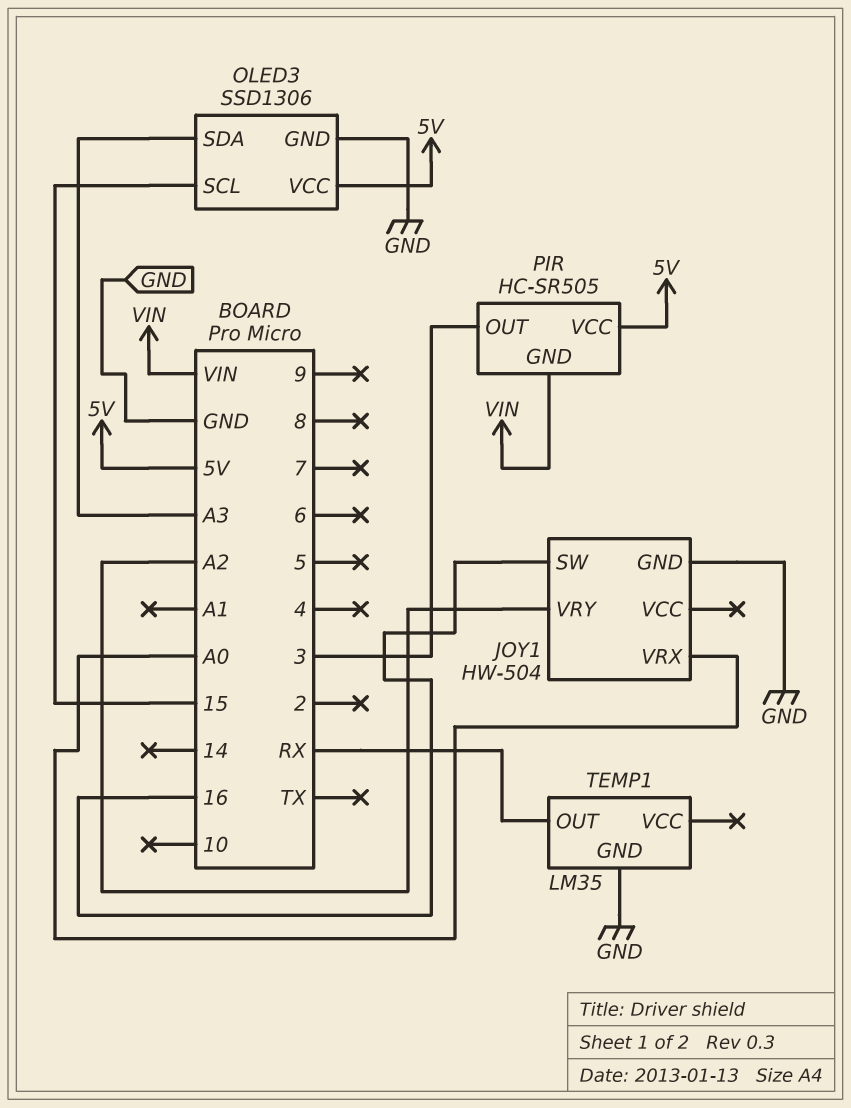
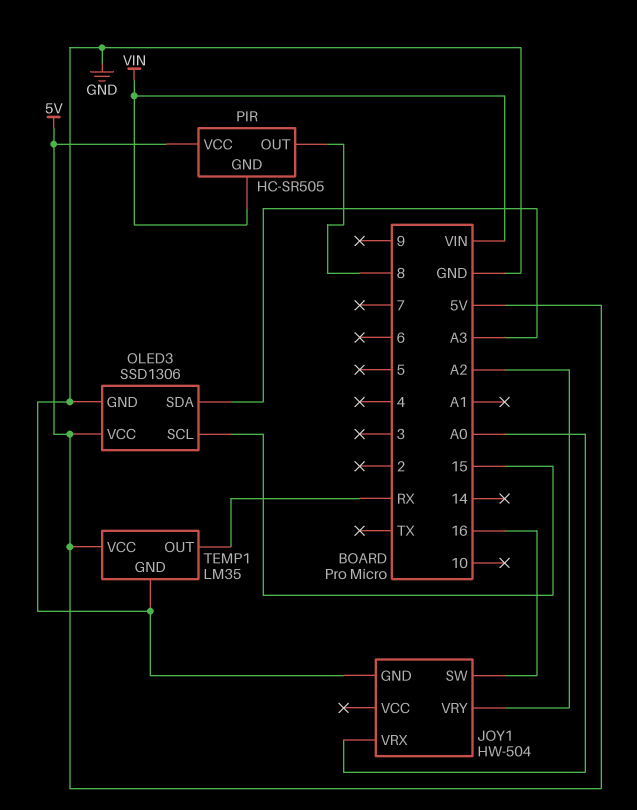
PIR pin OUT: 3 -> 8
TEMP1 pin VCC: none -> 5V

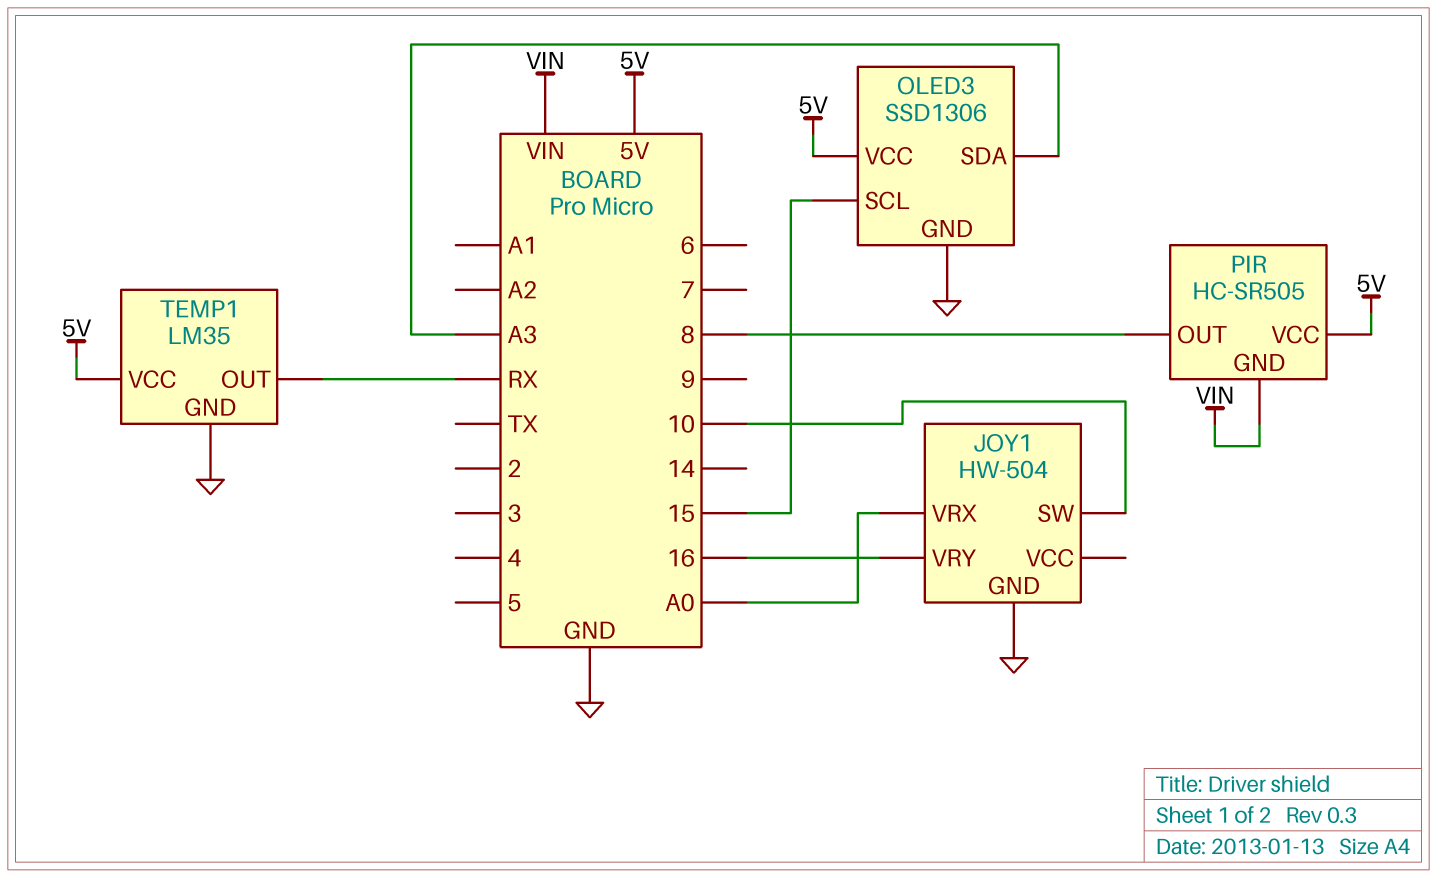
JOY1 pin SW: 16 -> 10
JOY1 pin VRY: A2 -> 16

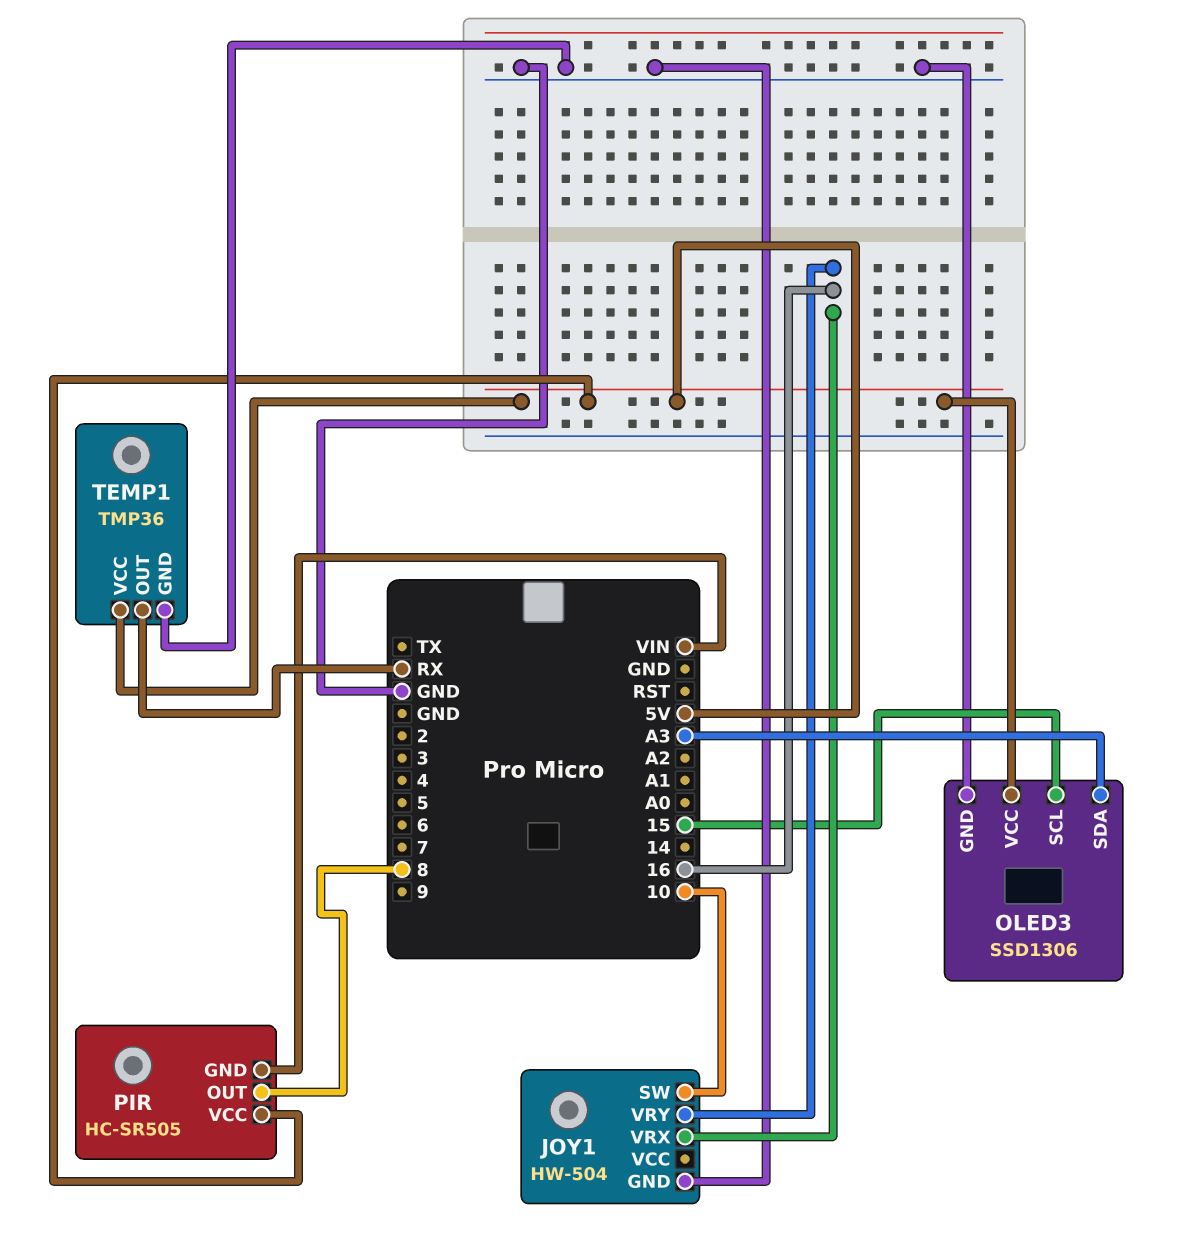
JOY1 pin VRX: A0 -> 16
TEMP1: LM35 -> TMP36

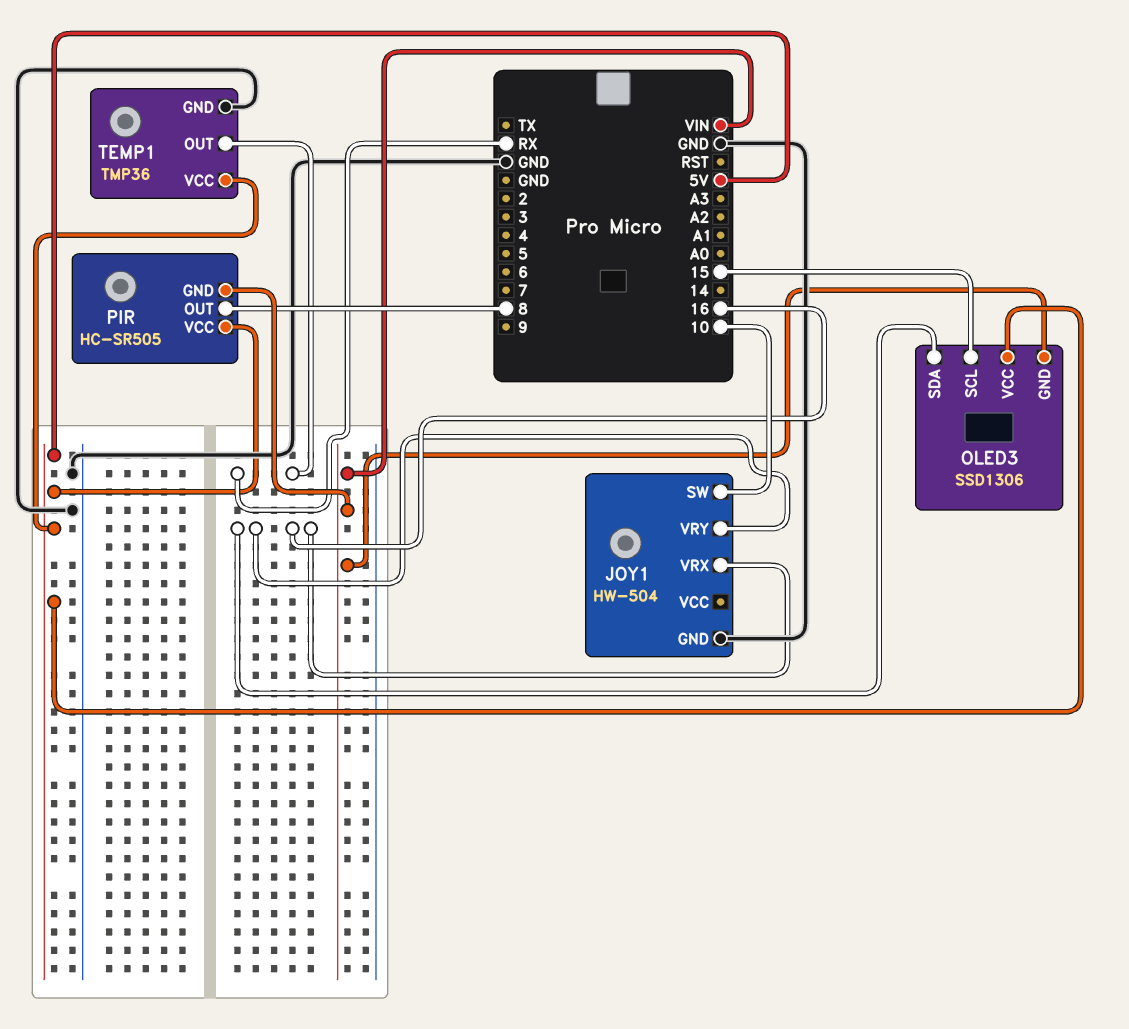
OLED3 pin GND: GND -> VIN
OLED3 pin SDA: A3 -> 16

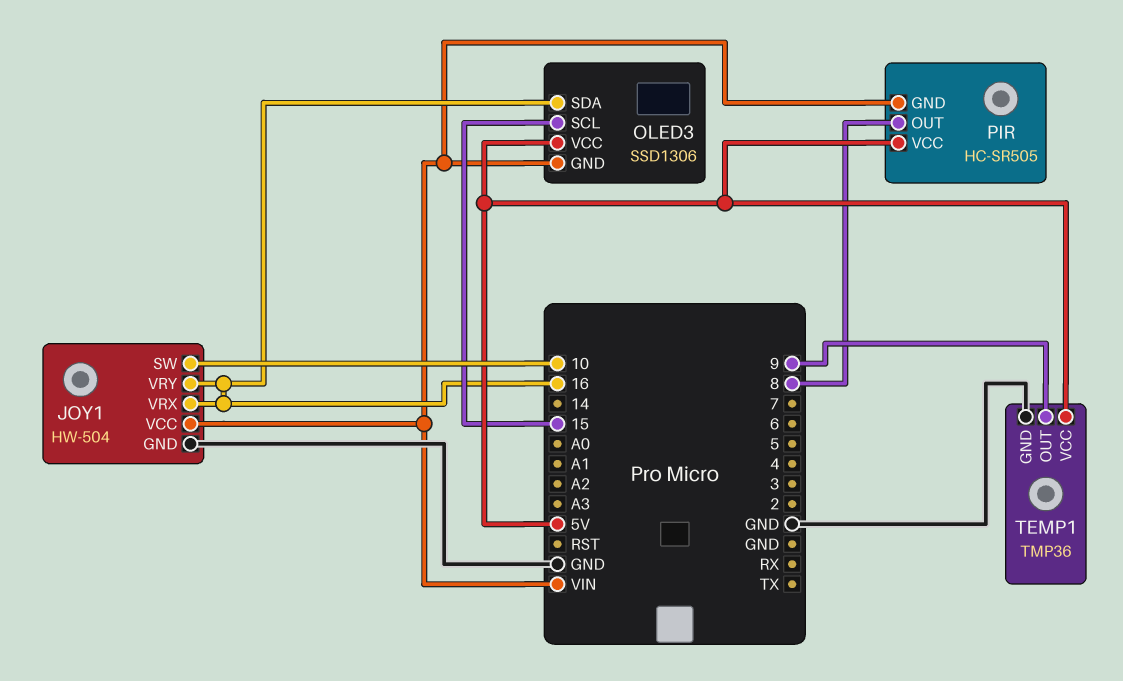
JOY1 pin VCC: none -> VIN
TEMP1 pin OUT: RX -> 9

